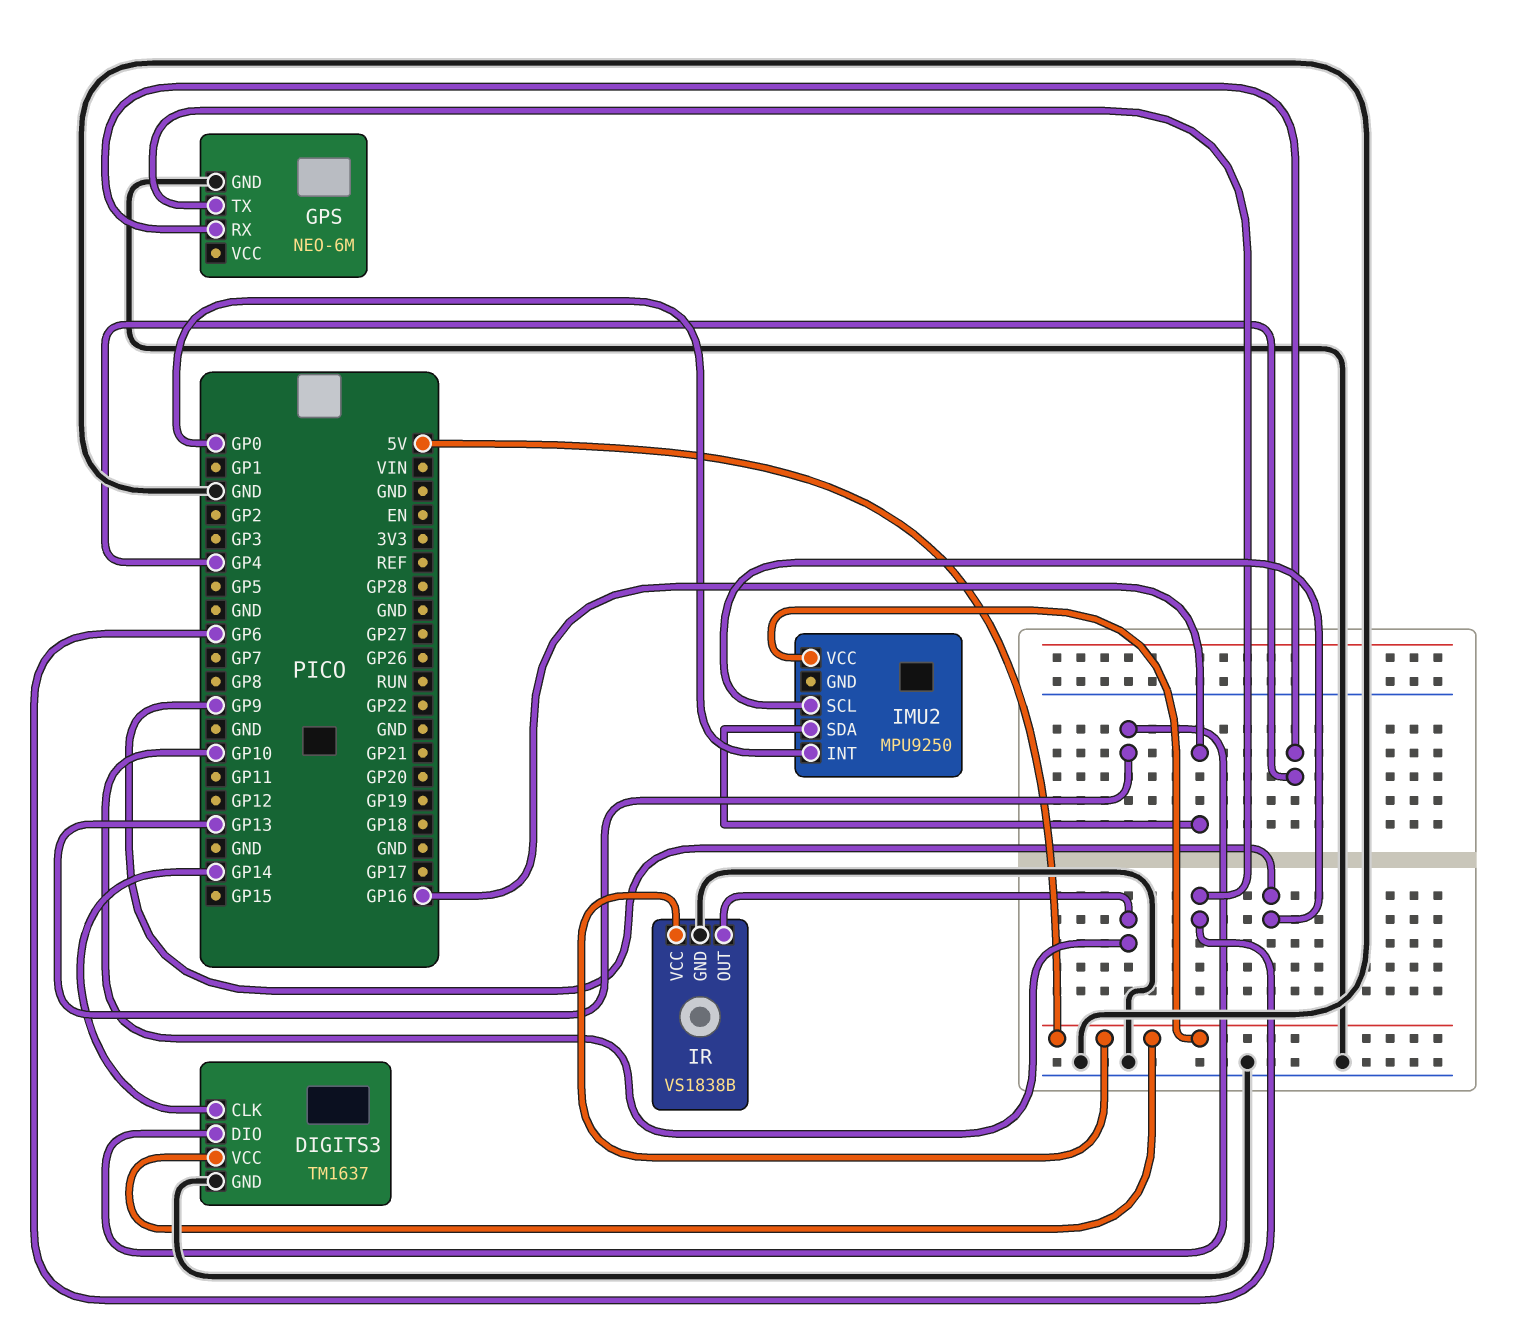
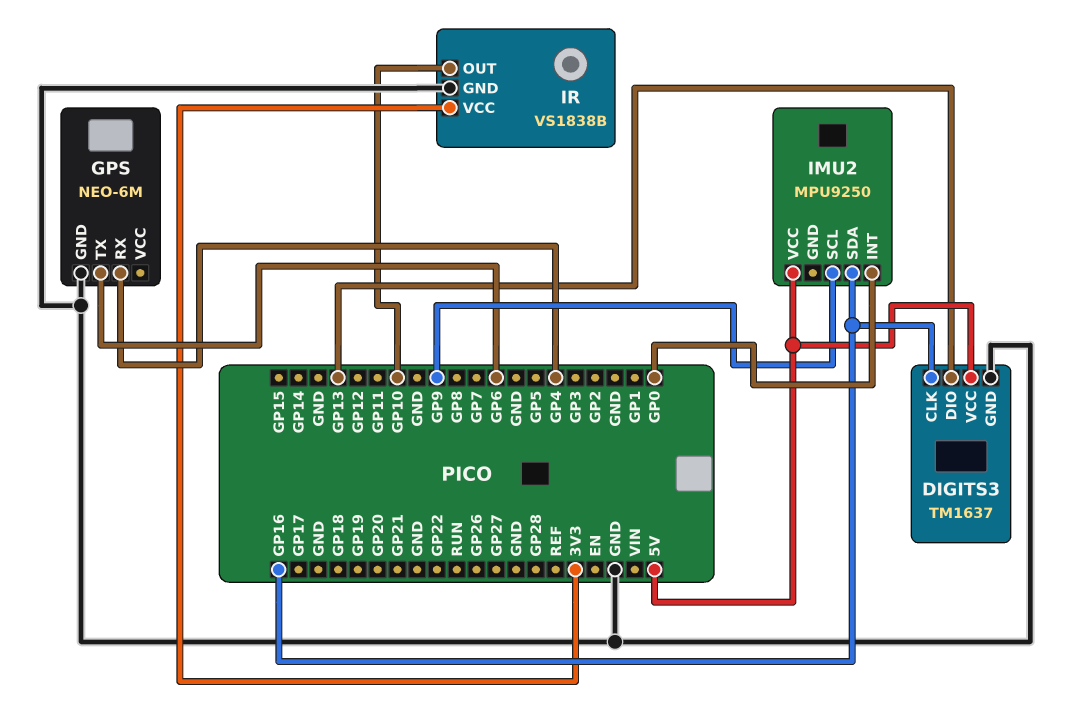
DIGITS3 pin CLK: GP14 -> GP16
IR pin VCC: 5V -> 3V3

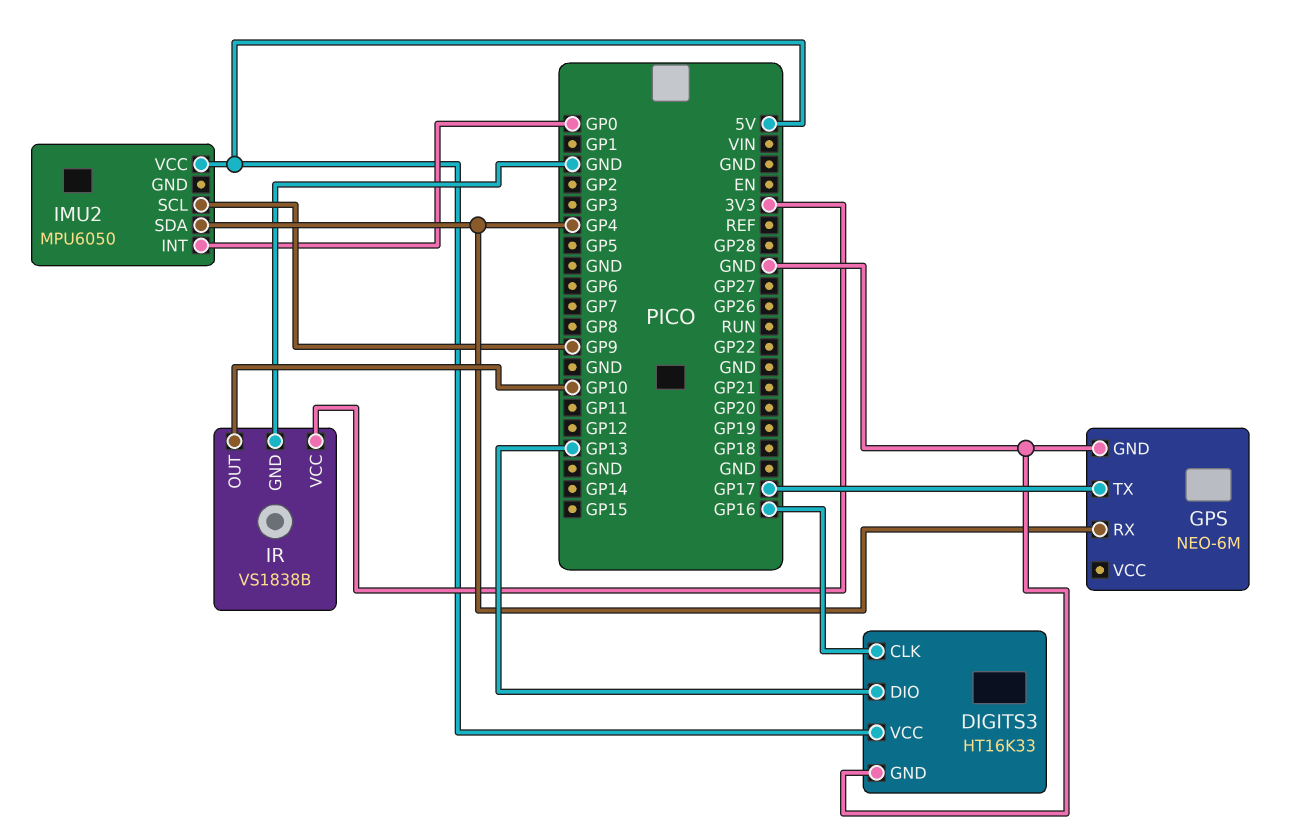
DIGITS3: TM1637 -> HT16K33
GPS pin TX: GP6 -> GP17
IMU2: MPU9250 -> MPU6050
IMU2 pin SDA: GP16 -> GP4

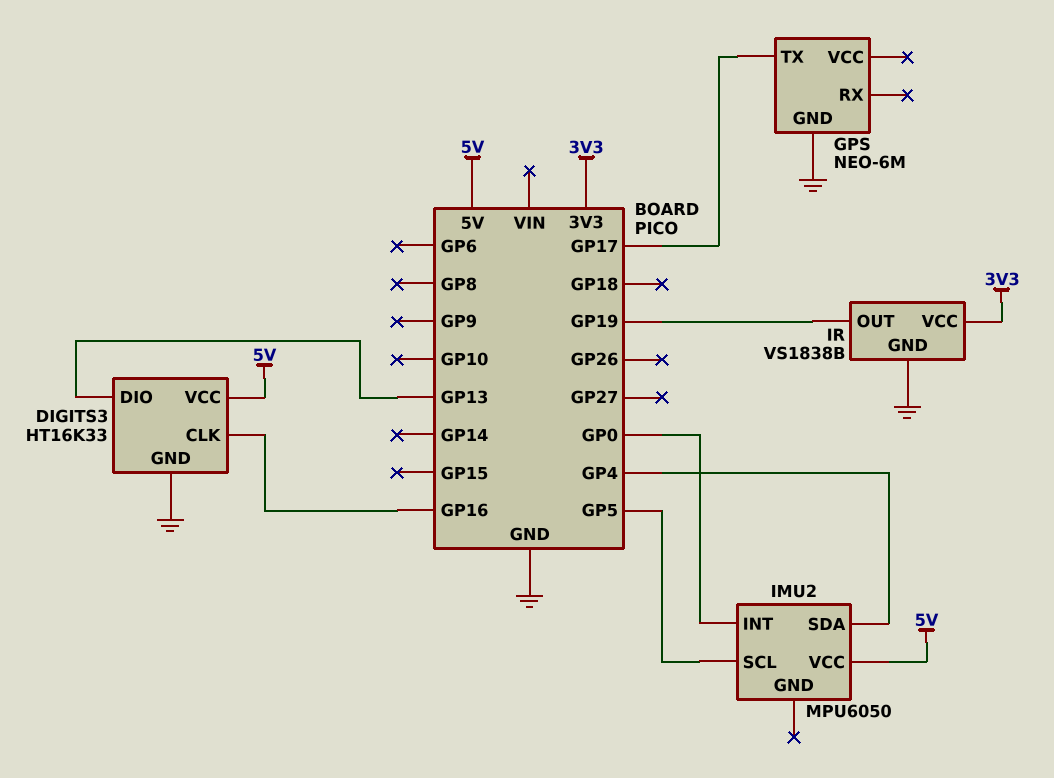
GPS pin RX: GP4 -> none
IMU2 pin SCL: GP9 -> GP5
IR pin OUT: GP10 -> GP19

